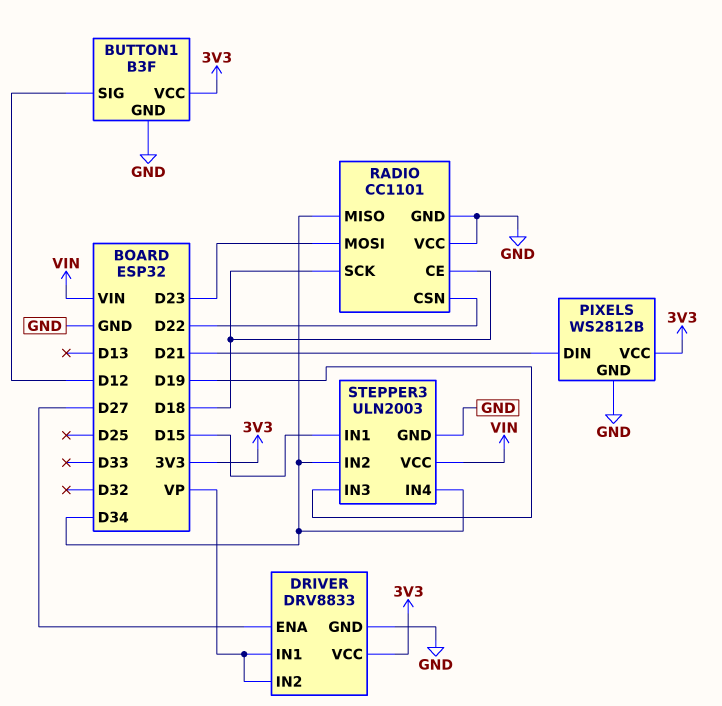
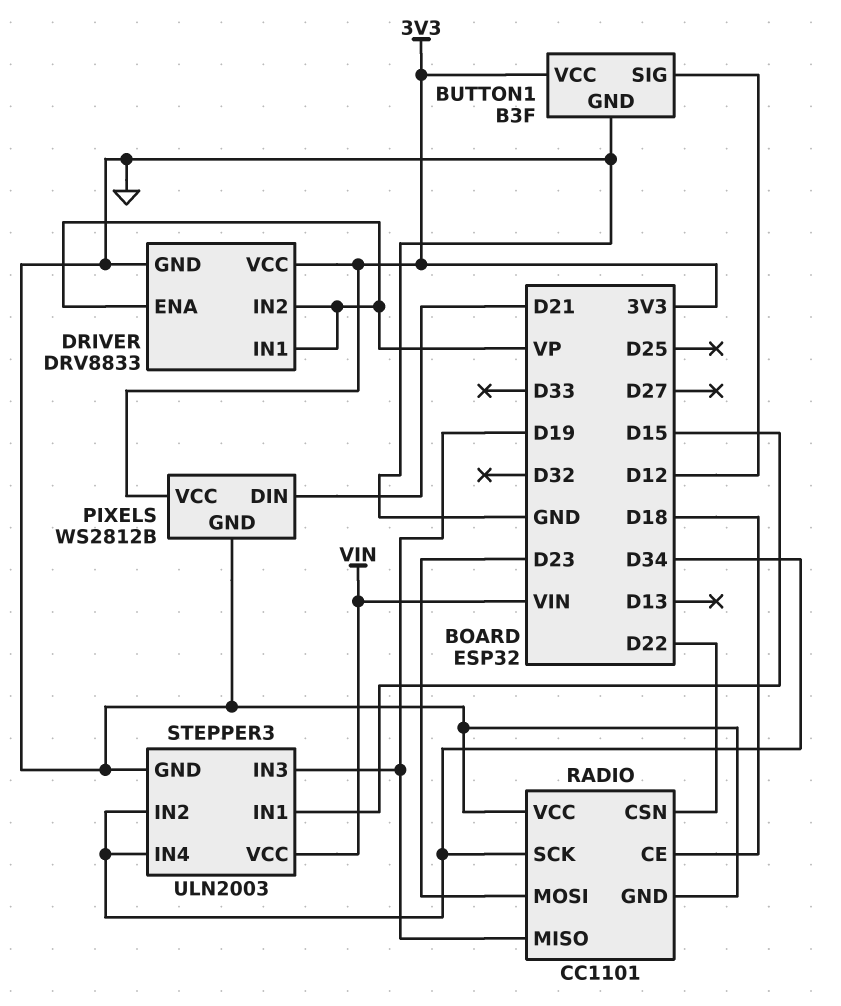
DRIVER pin ENA: D27 -> VP
RADIO pin MISO: D34 -> D19
RADIO pin SCK: D18 -> D34

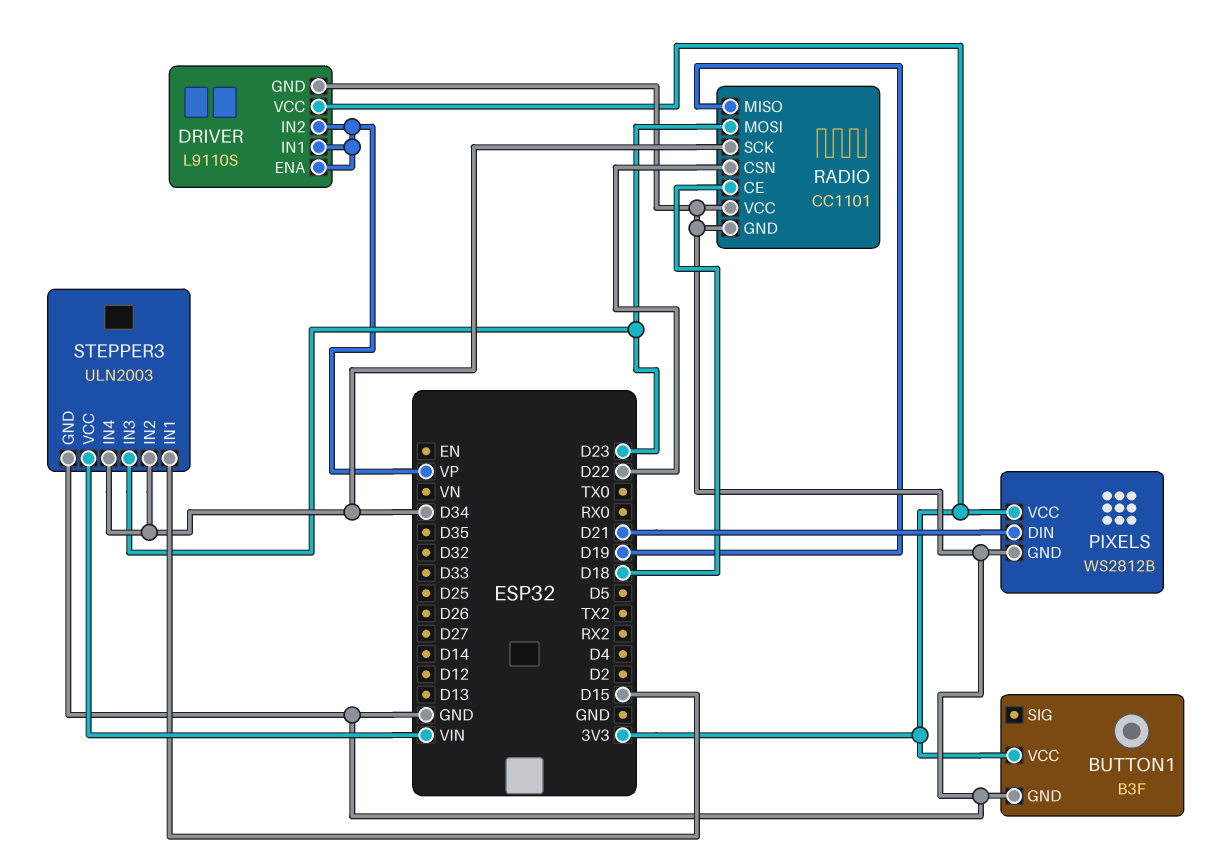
BUTTON1 pin SIG: D12 -> none
DRIVER: DRV8833 -> L9110S
STEPPER3 pin IN3: D19 -> D23

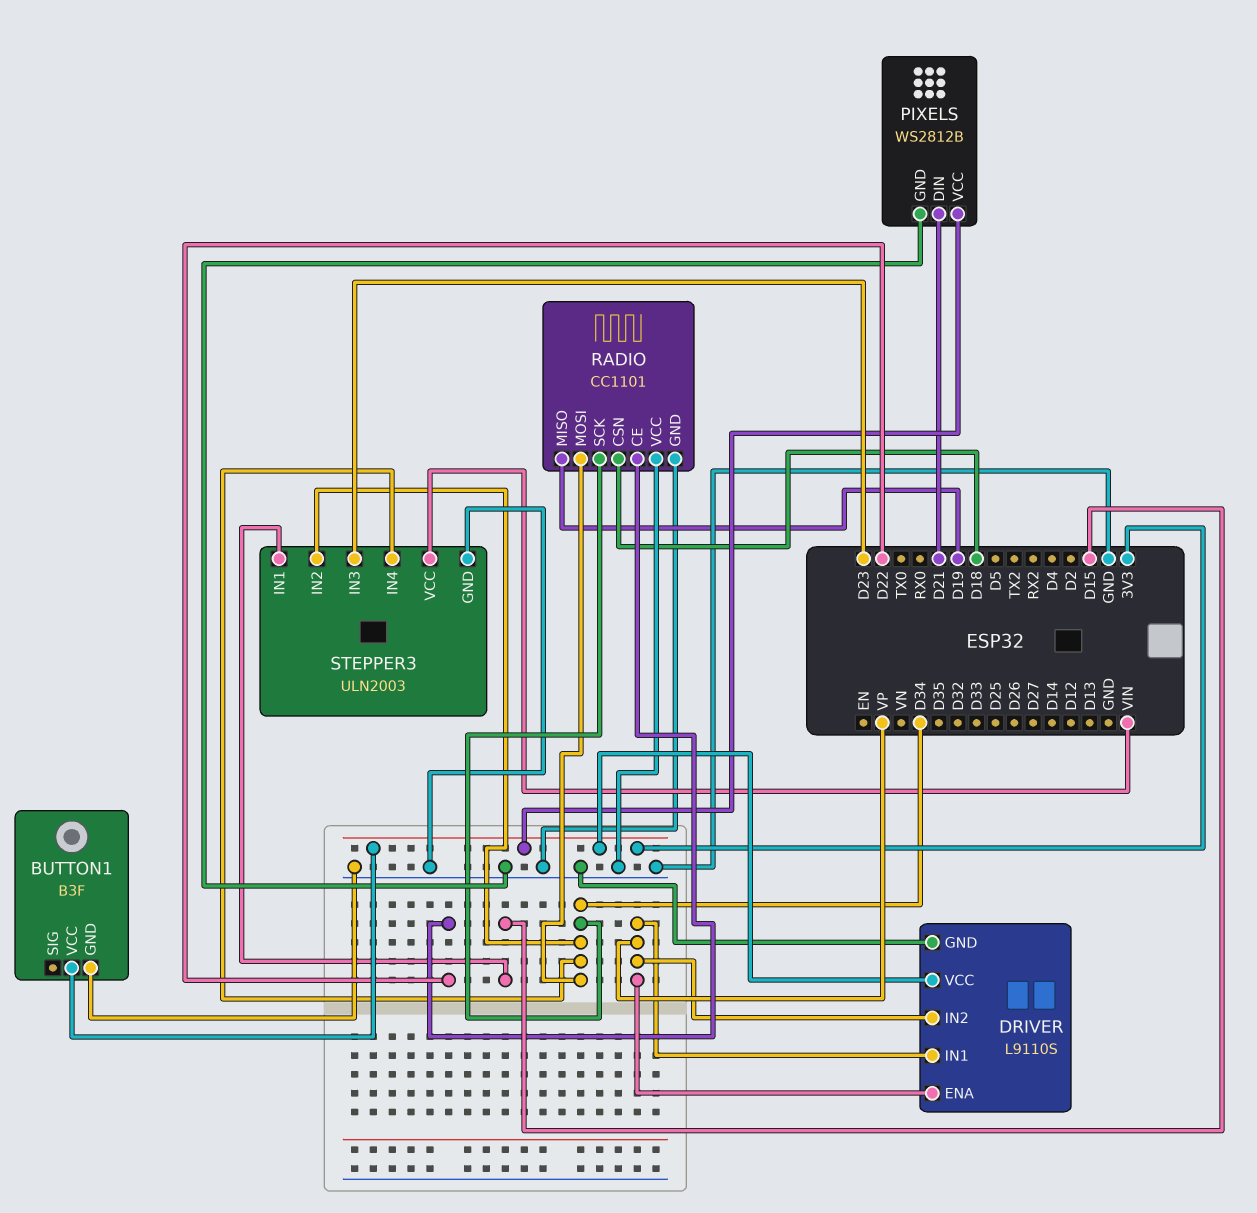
RADIO pin CE: D18 -> D22
RADIO pin CSN: D22 -> D18
RADIO pin MOSI: D23 -> D34

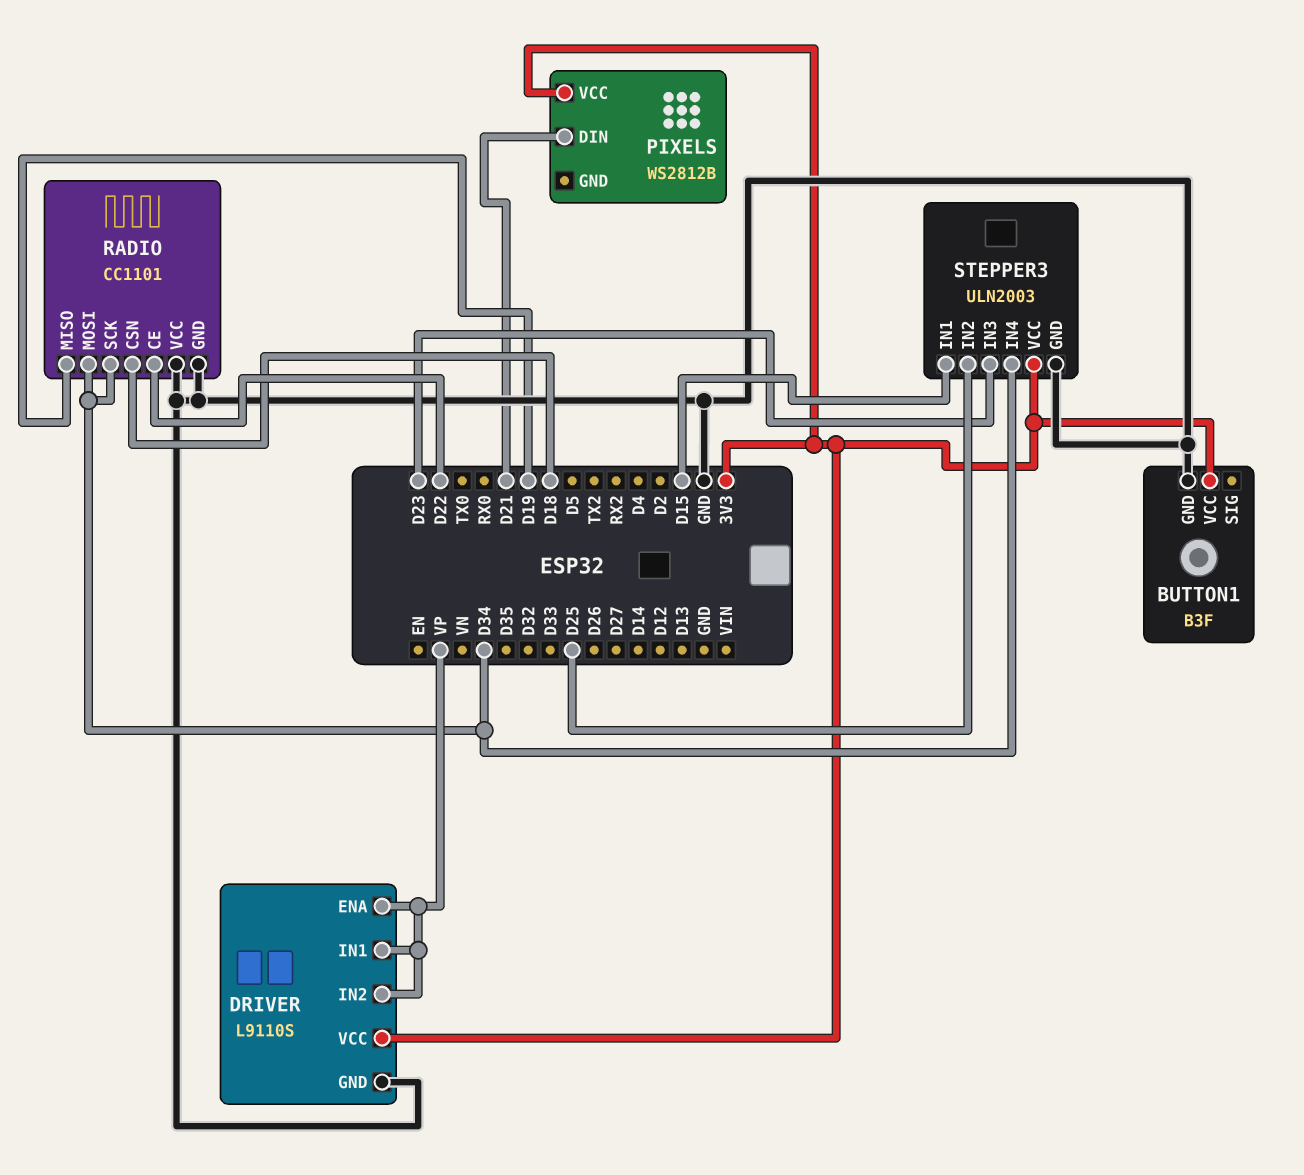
PIXELS pin GND: GND -> none
STEPPER3 pin IN2: D34 -> D25
STEPPER3 pin VCC: VIN -> 3V3

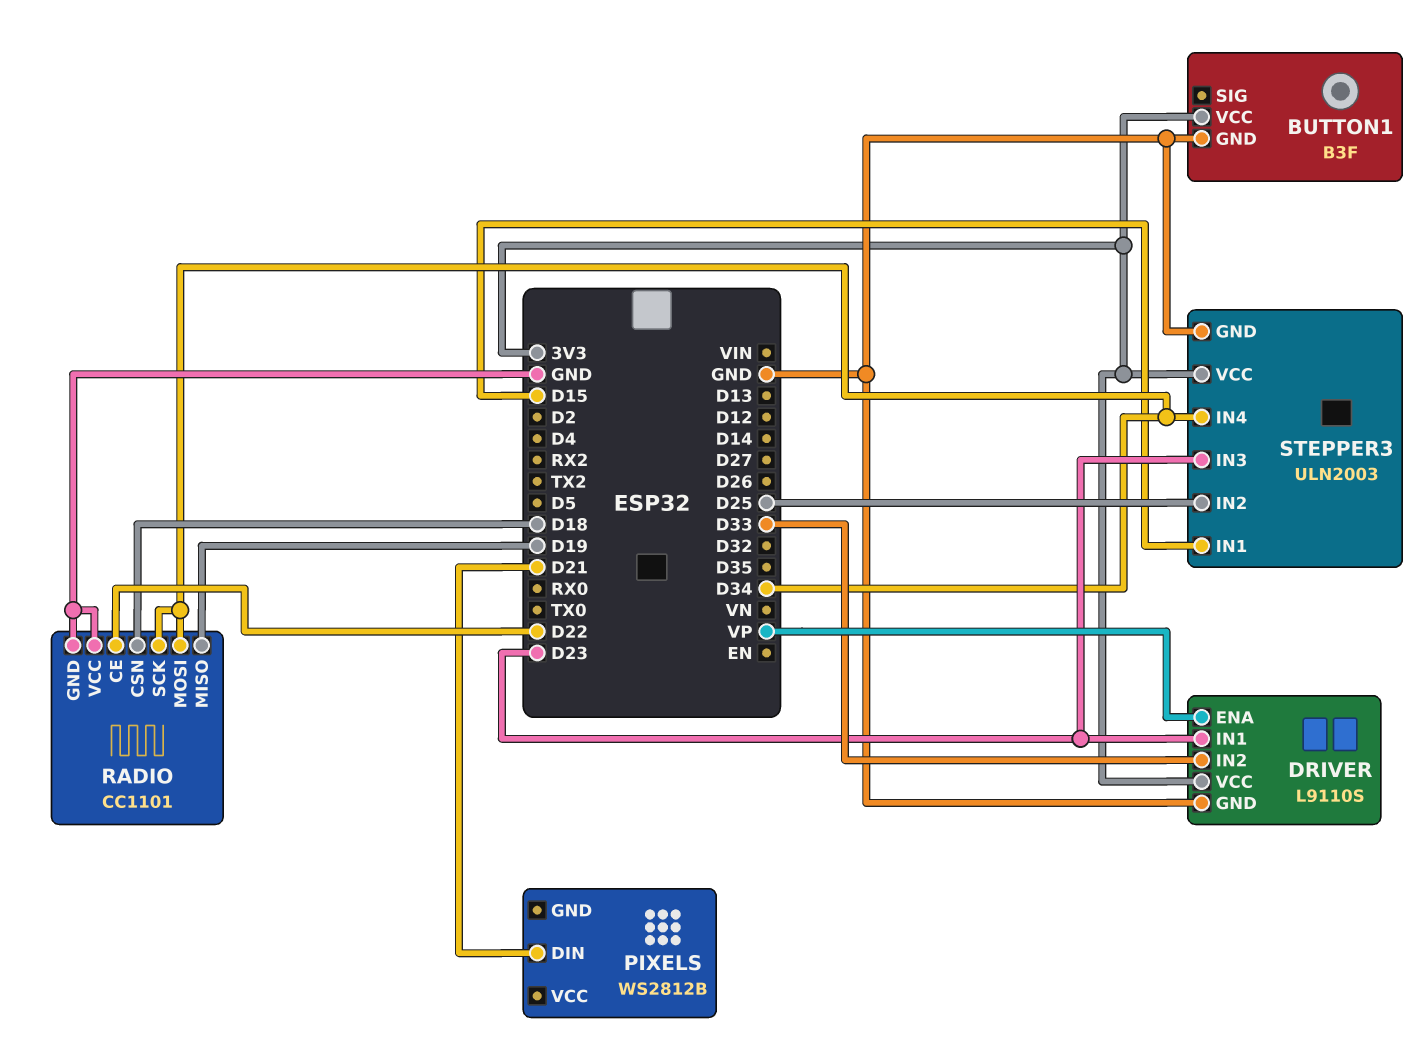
DRIVER pin IN1: VP -> D23
DRIVER pin IN2: VP -> D33
PIXELS pin VCC: 3V3 -> none

